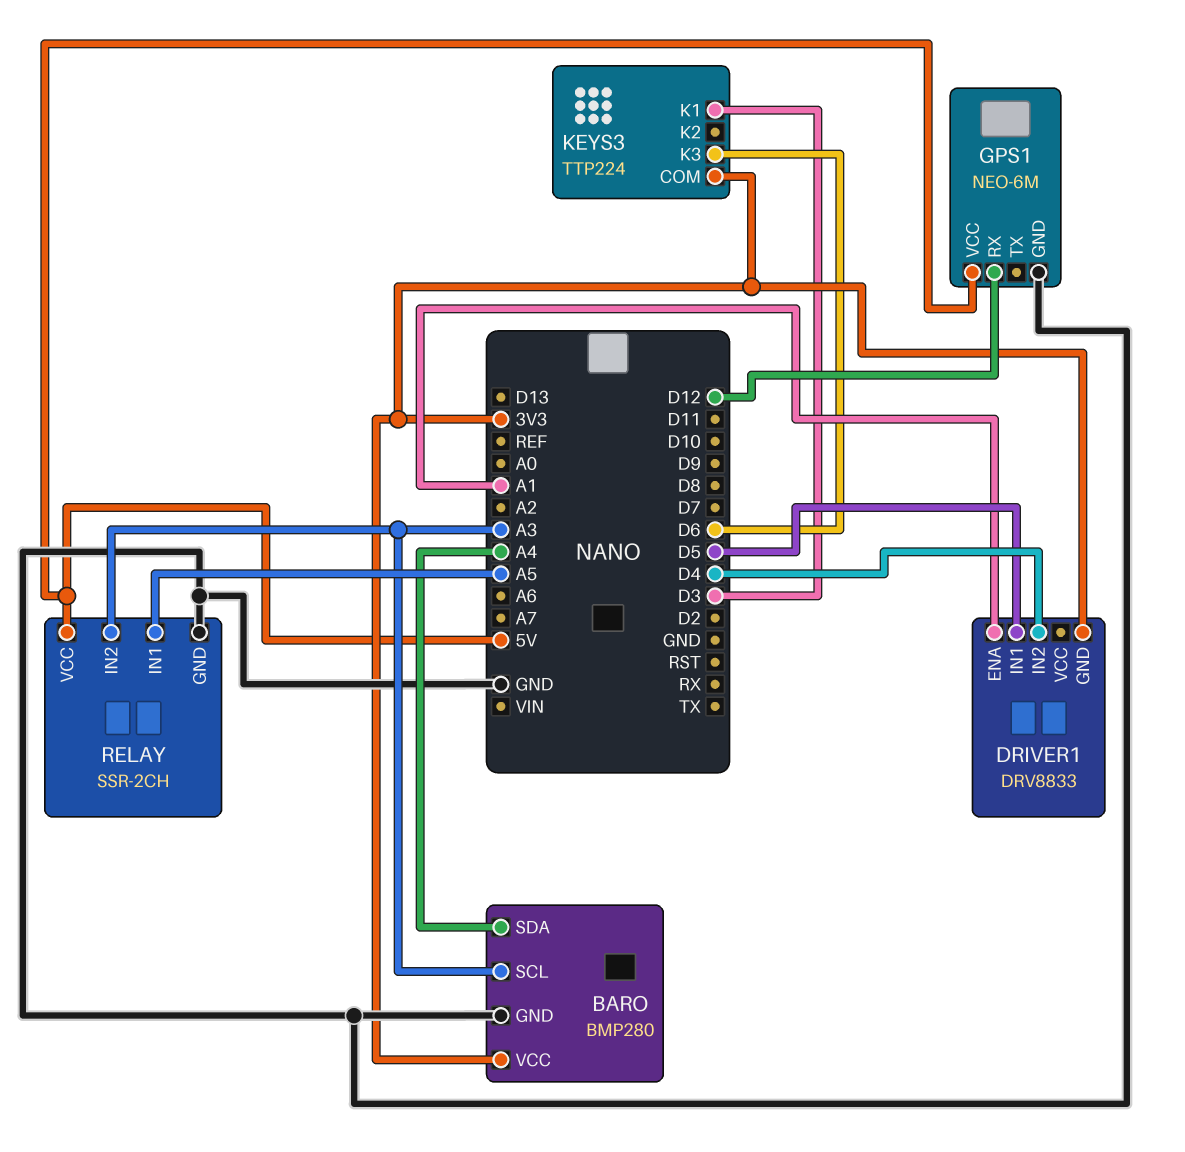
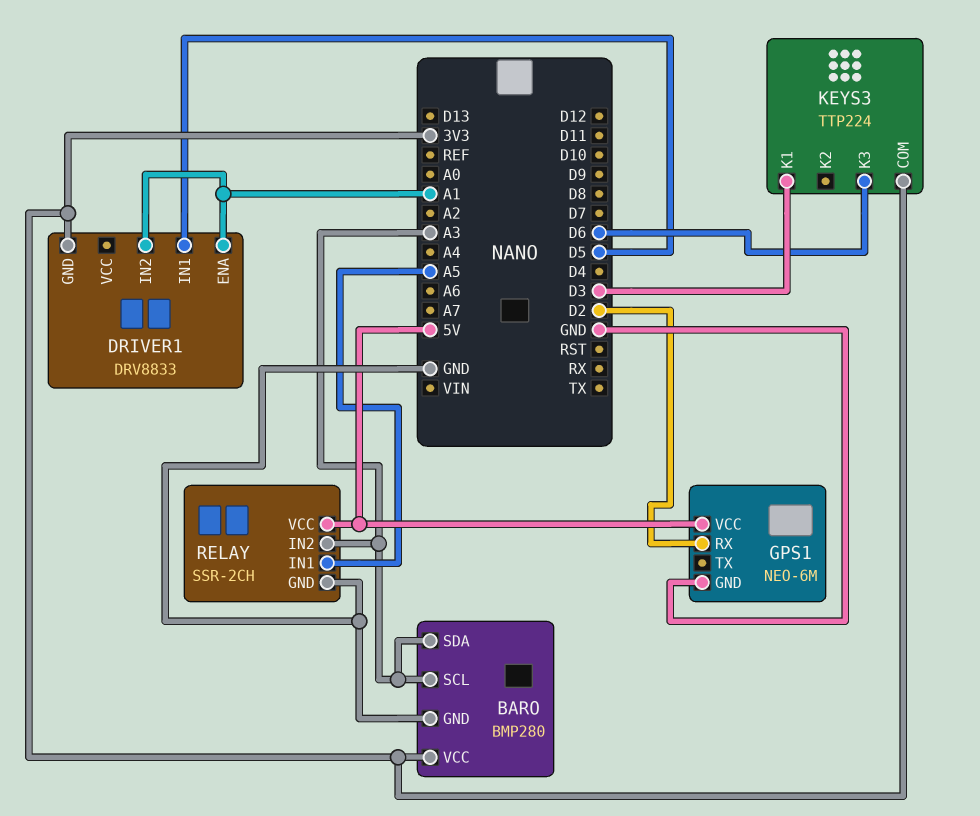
BARO pin SDA: A4 -> A3
DRIVER1 pin IN2: D4 -> A1
GPS1 pin RX: D12 -> D2

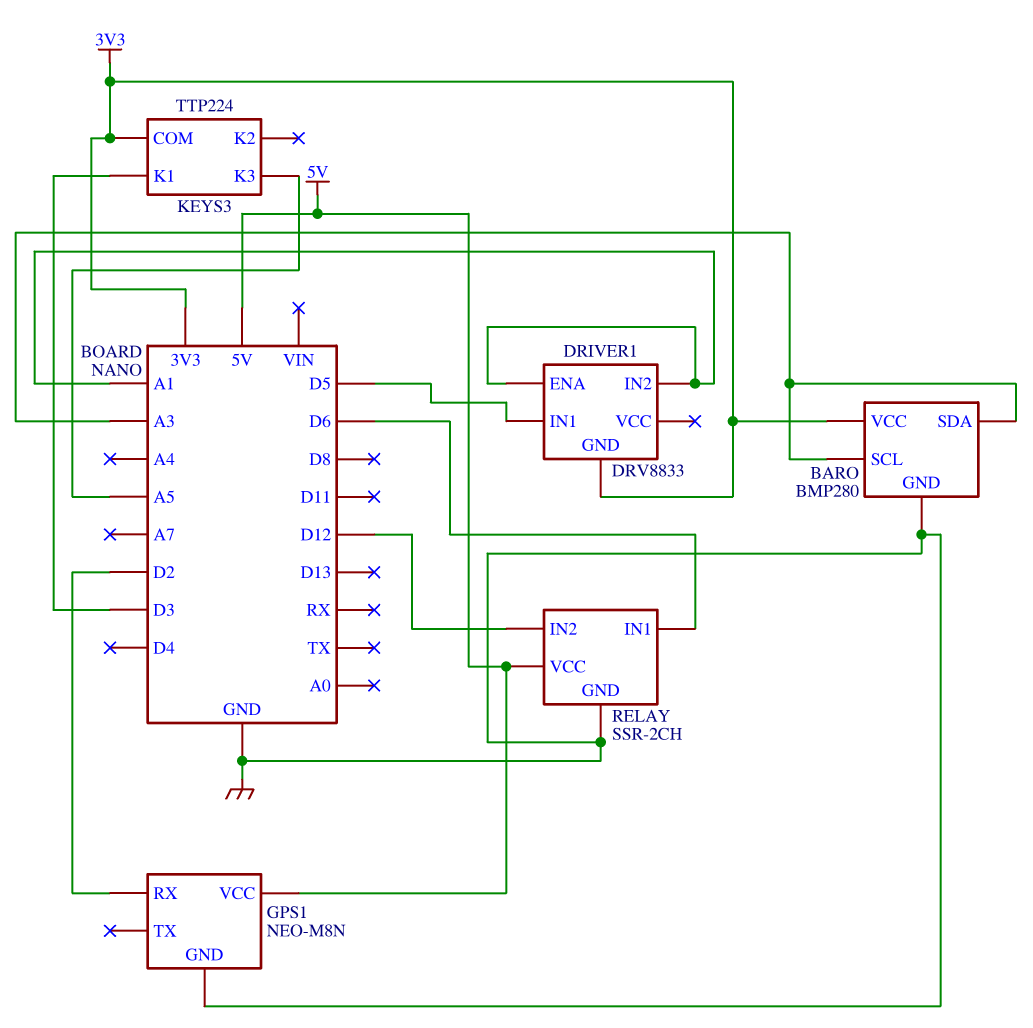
GPS1: NEO-6M -> NEO-M8N
KEYS3 pin K3: D6 -> A5
RELAY pin IN1: A5 -> D6
RELAY pin IN2: A3 -> D12

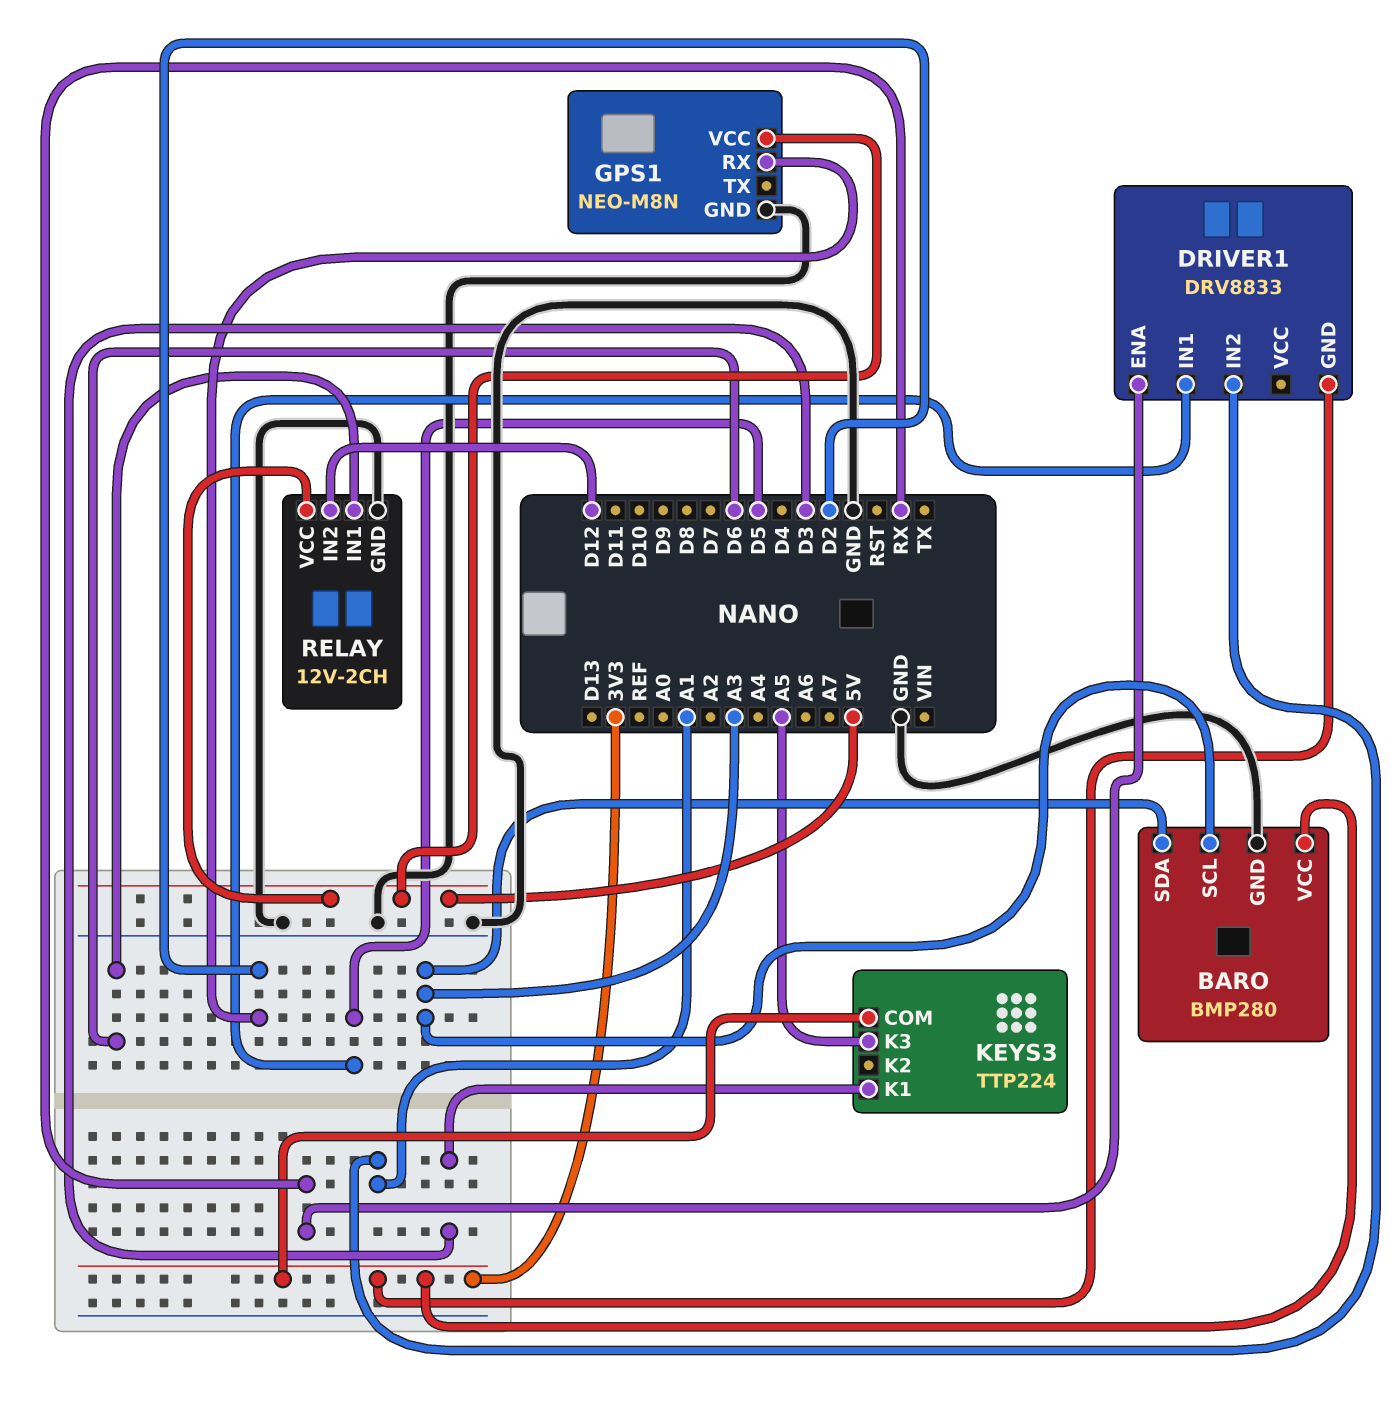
DRIVER1 pin ENA: A1 -> RX
RELAY: SSR-2CH -> 12V-2CH

